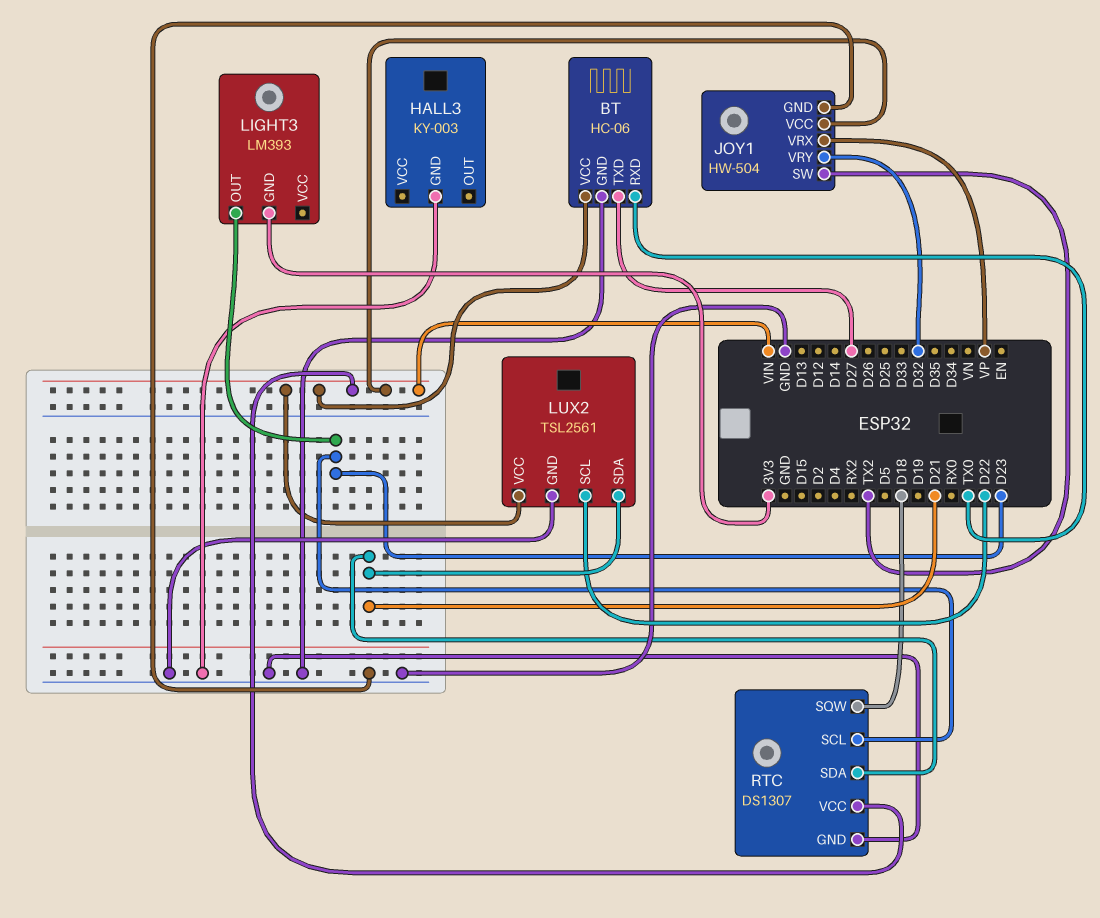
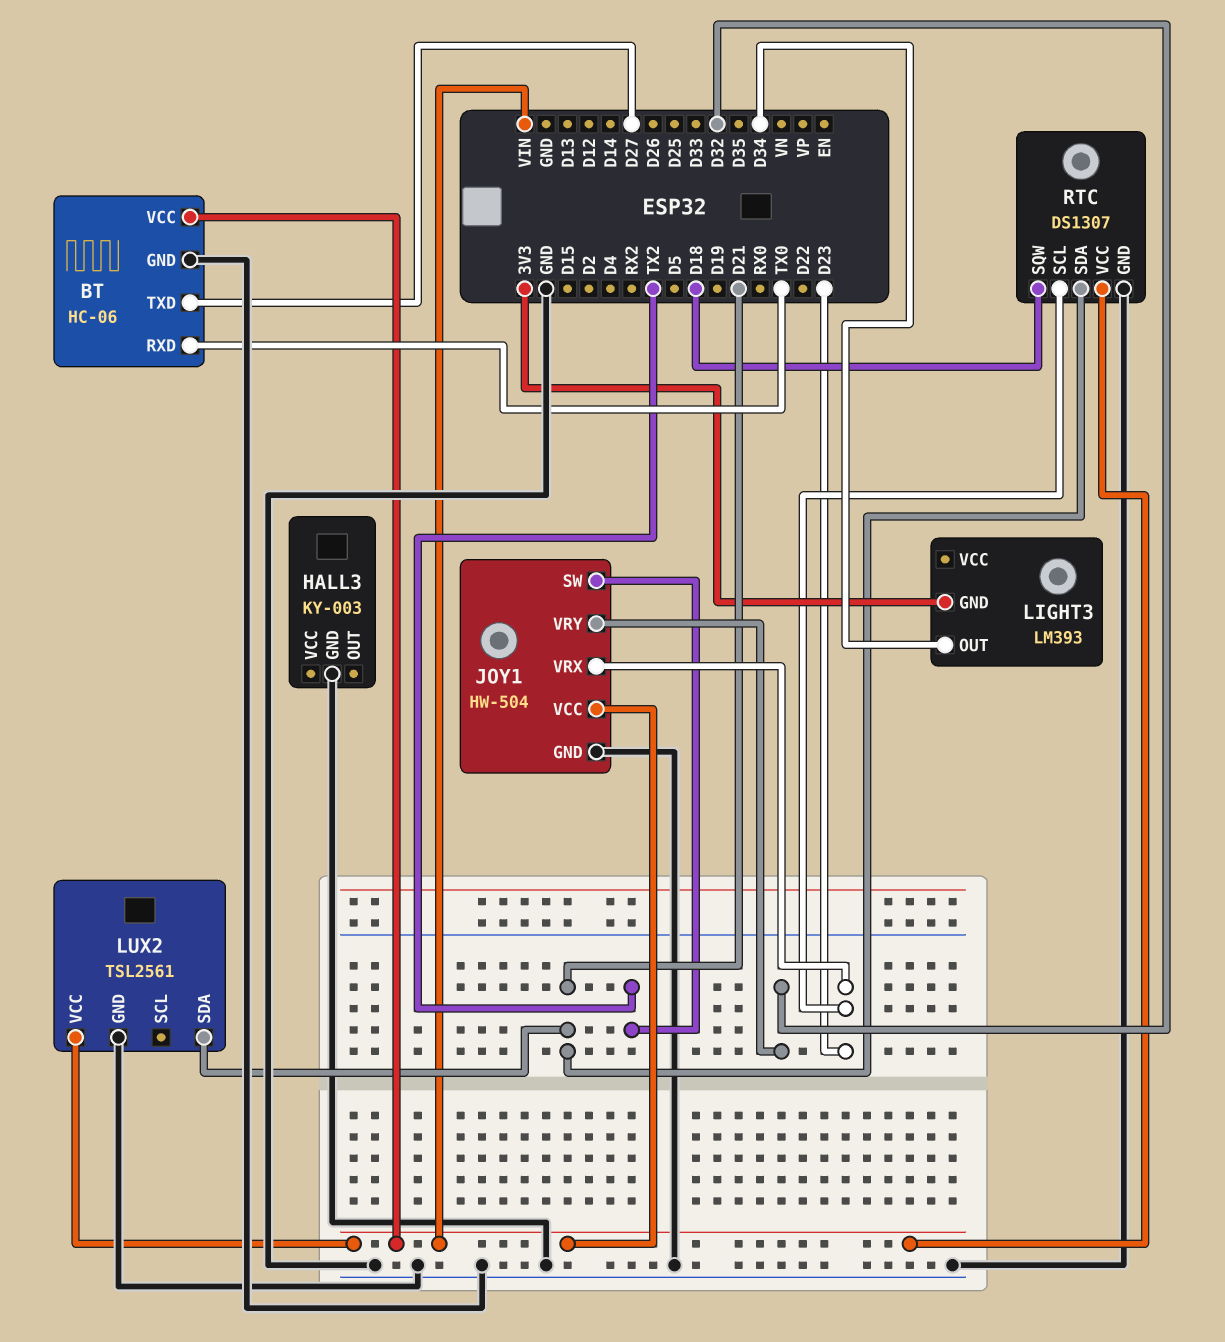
JOY1 pin VRX: VP -> D23
LIGHT3 pin OUT: D23 -> D34
LUX2 pin SCL: D22 -> none

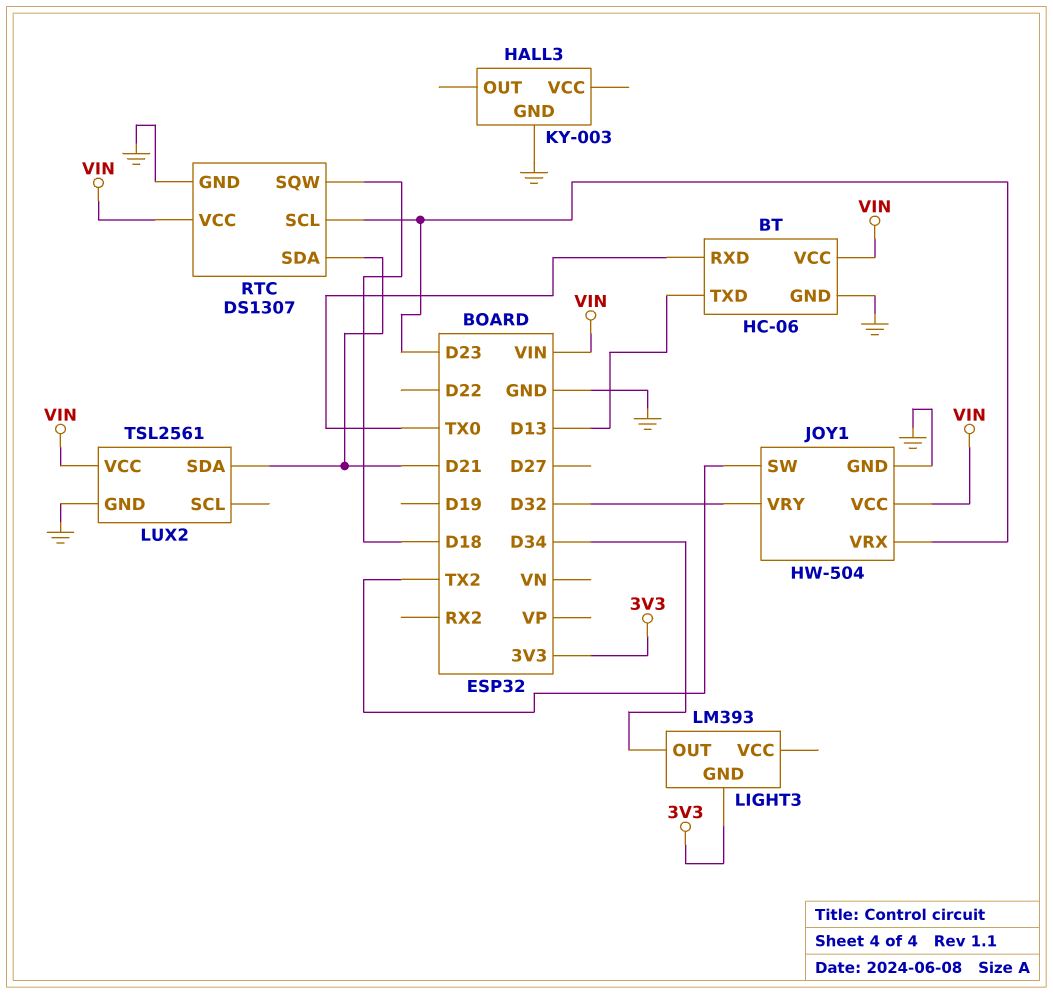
BT pin TXD: D27 -> D13

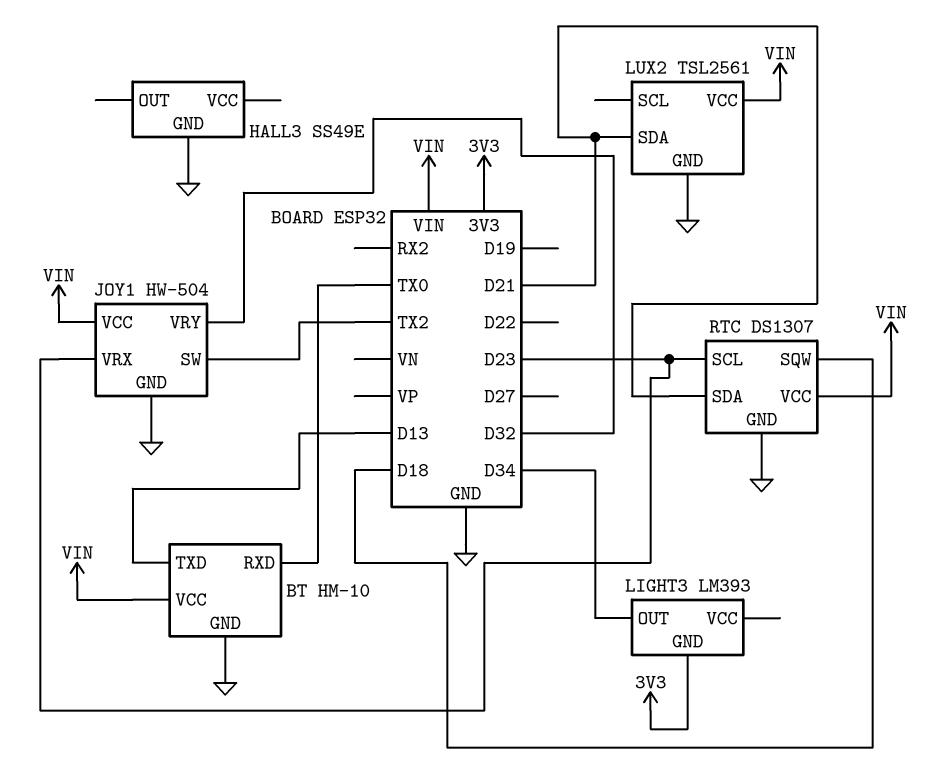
BT: HC-06 -> HM-10
HALL3: KY-003 -> SS49E

